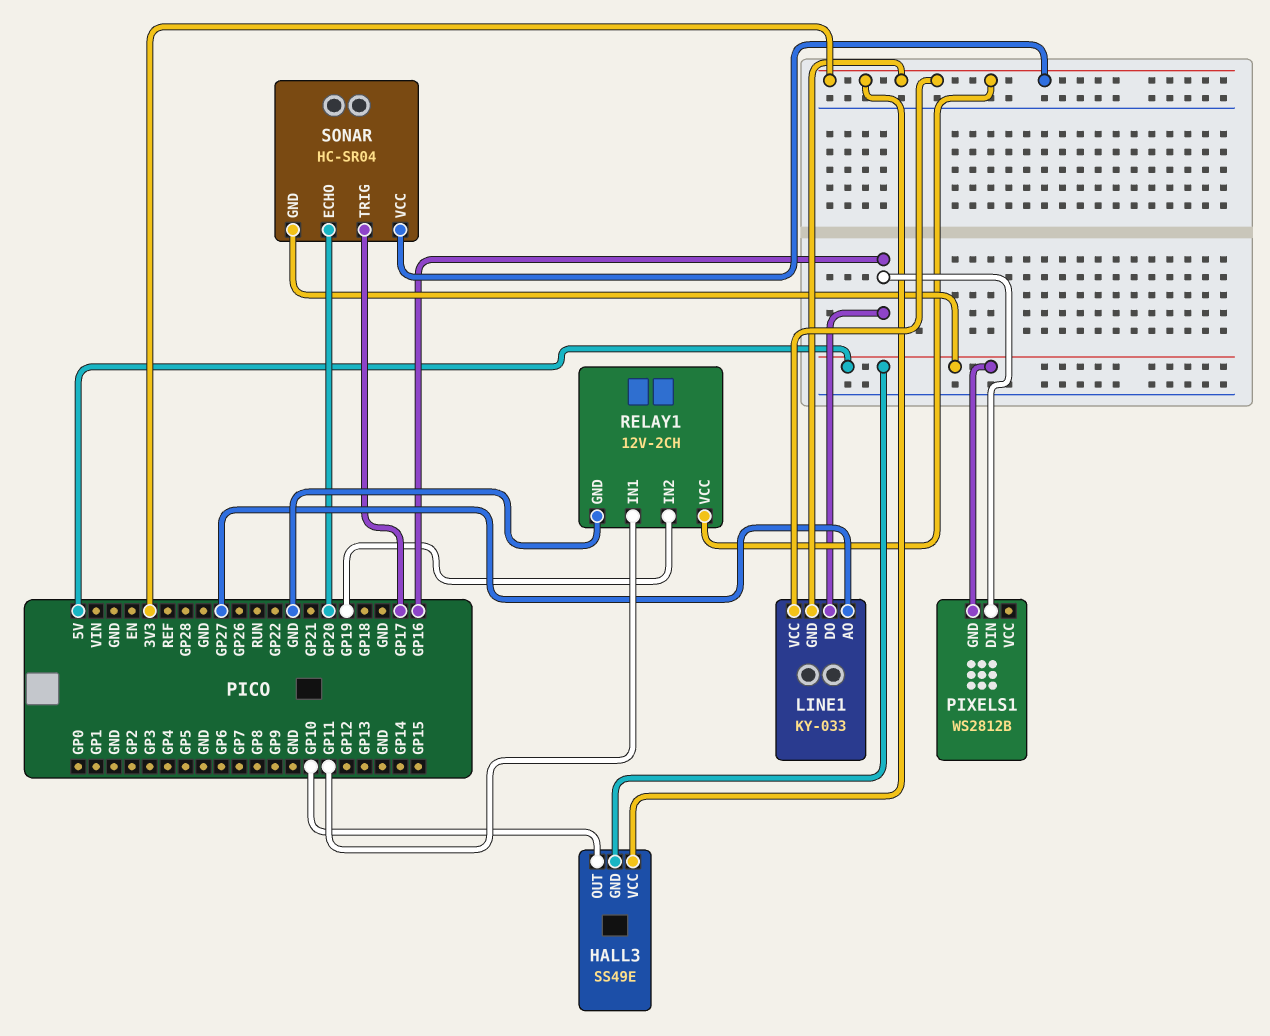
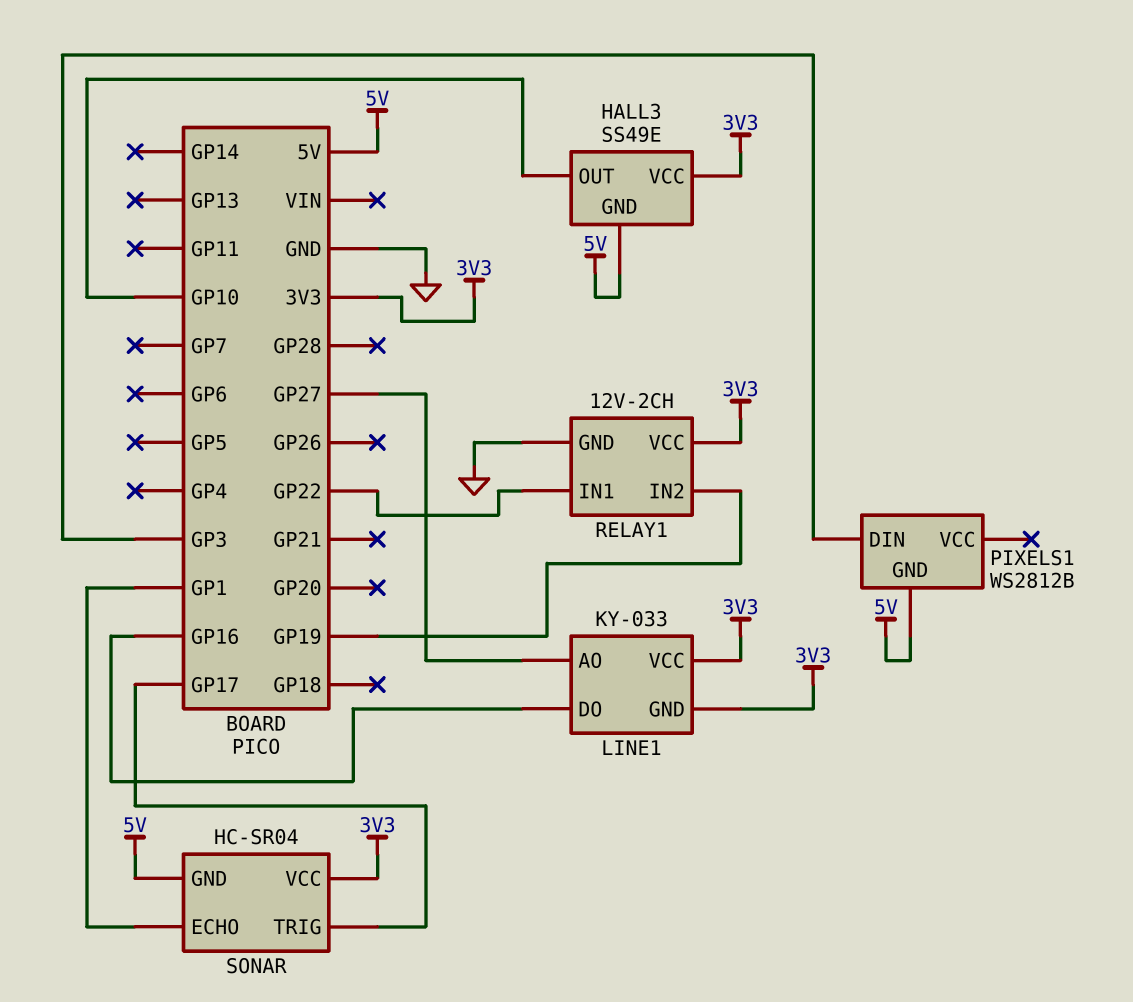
PIXELS1 pin DIN: GP16 -> GP3
RELAY1 pin IN1: GP11 -> GP22
SONAR pin ECHO: GP20 -> GP1

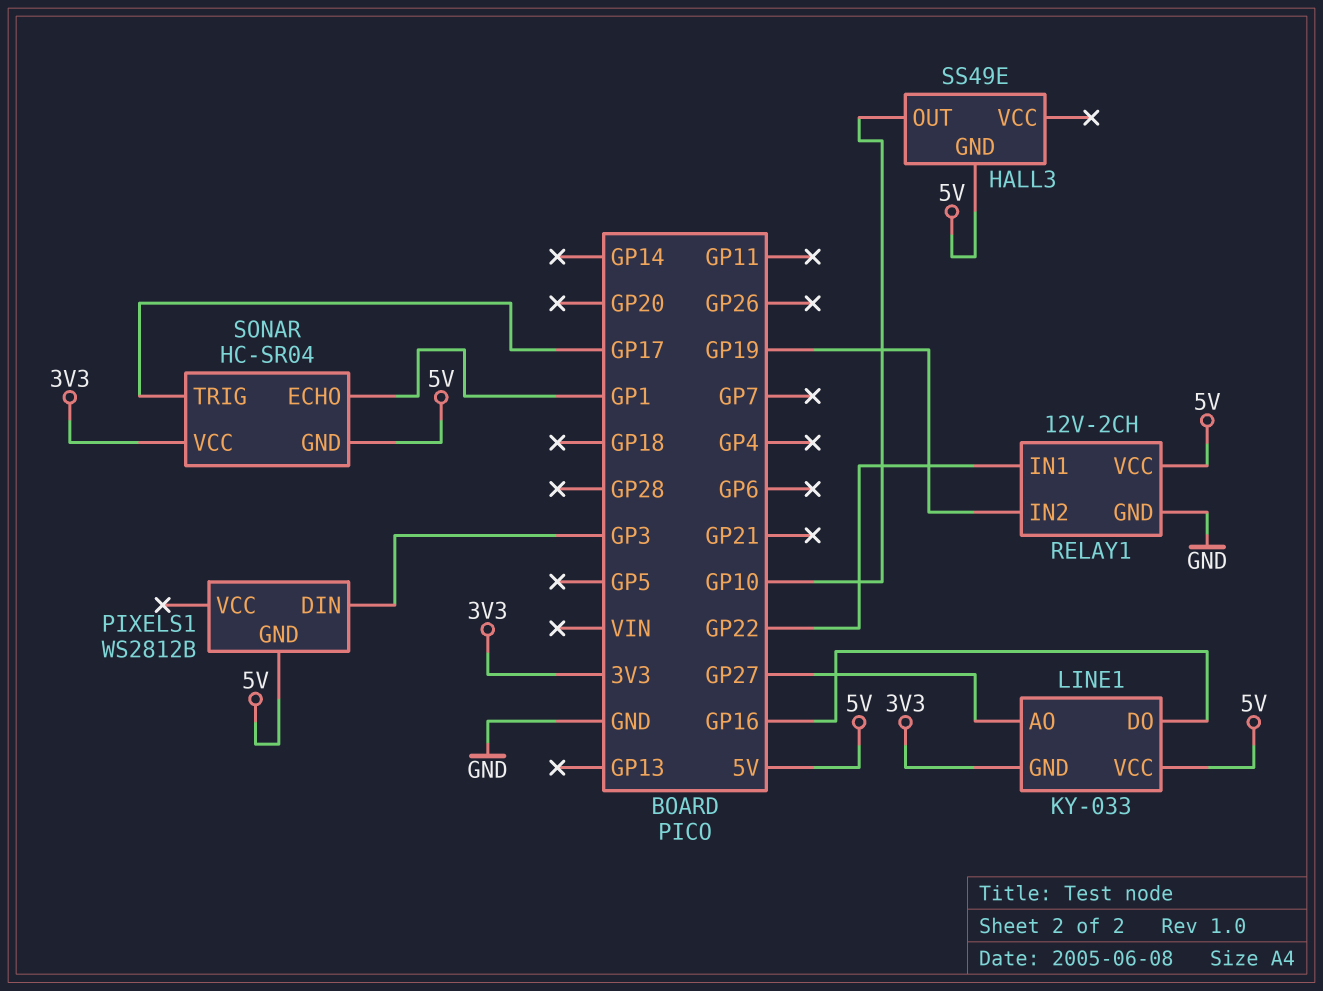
HALL3 pin VCC: 3V3 -> none
LINE1 pin VCC: 3V3 -> 5V
RELAY1 pin VCC: 3V3 -> 5V

